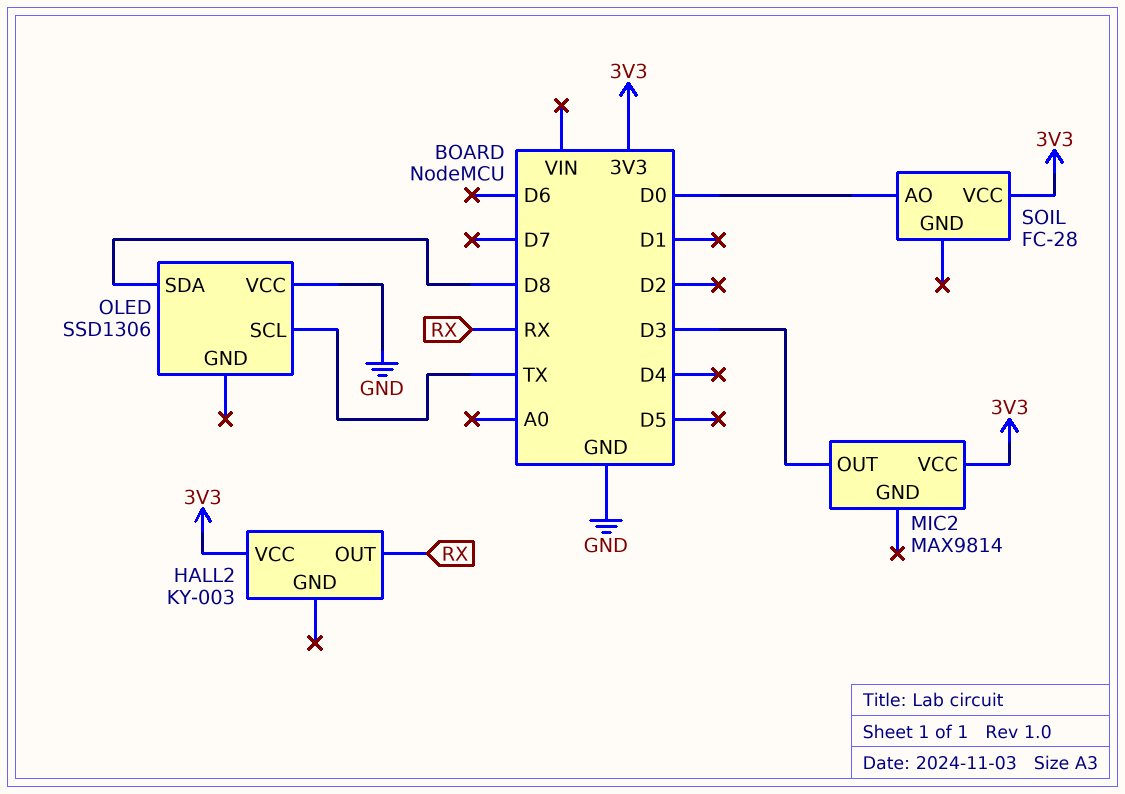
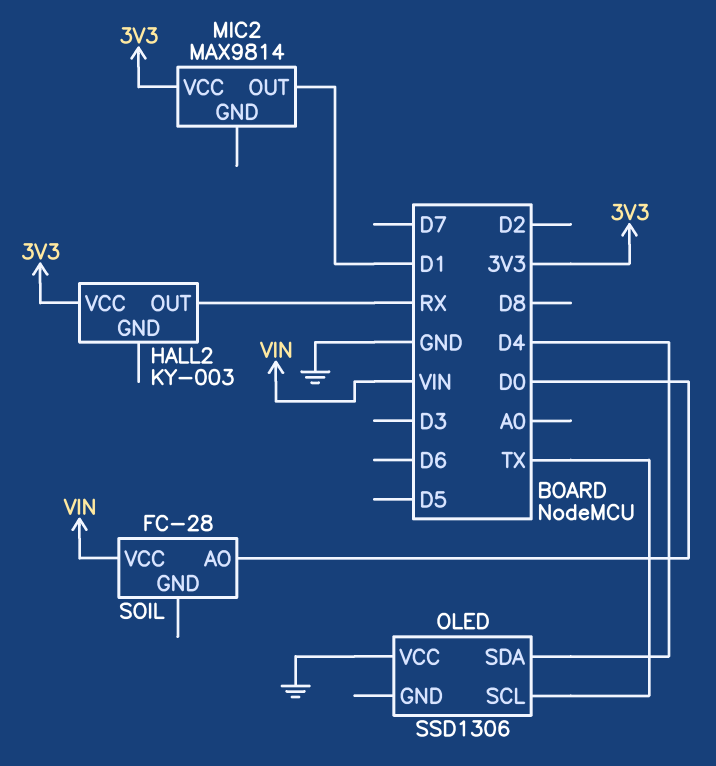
MIC2 pin OUT: D3 -> D1
OLED pin SDA: D8 -> D4
SOIL pin VCC: 3V3 -> VIN

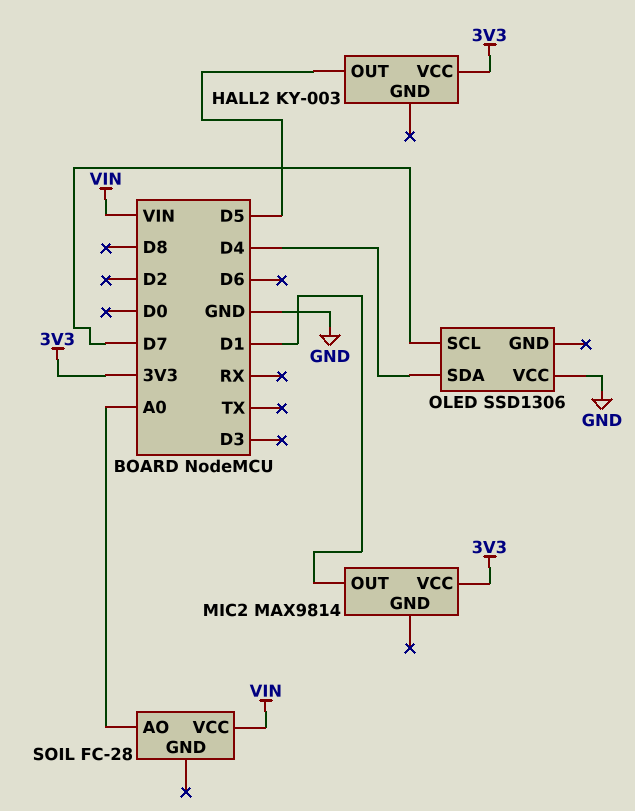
HALL2 pin OUT: RX -> D5
OLED pin SCL: TX -> D7
SOIL pin AO: D0 -> A0

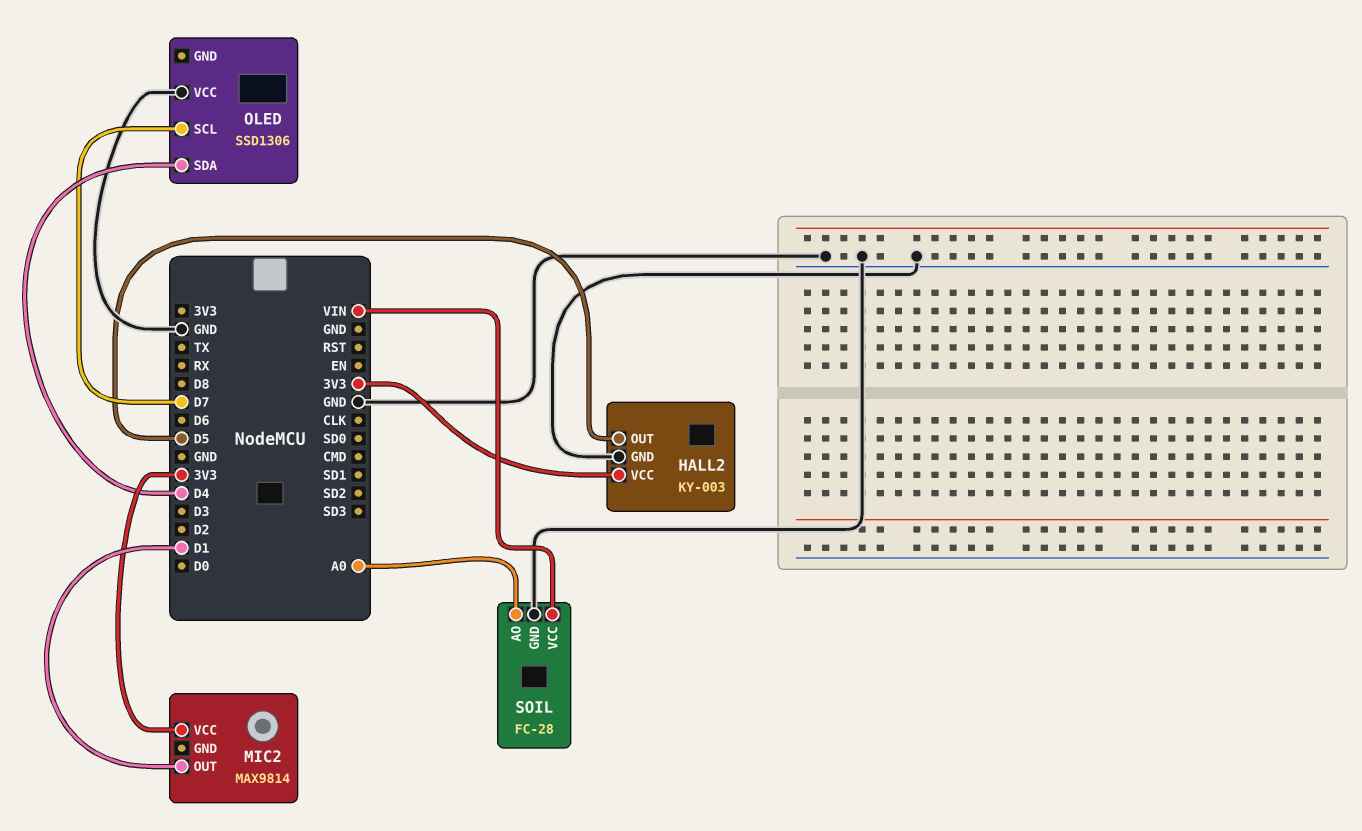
HALL2 pin GND: none -> GND
SOIL pin GND: none -> GND

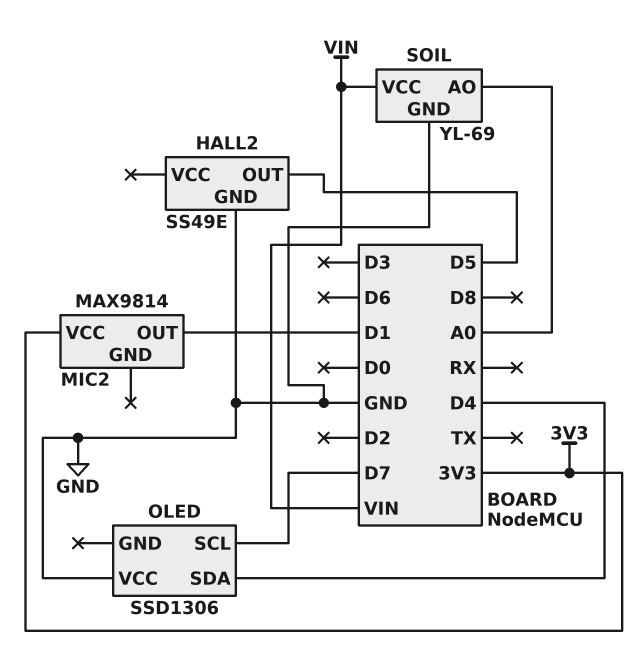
HALL2: KY-003 -> SS49E
HALL2 pin VCC: 3V3 -> none
SOIL: FC-28 -> YL-69

